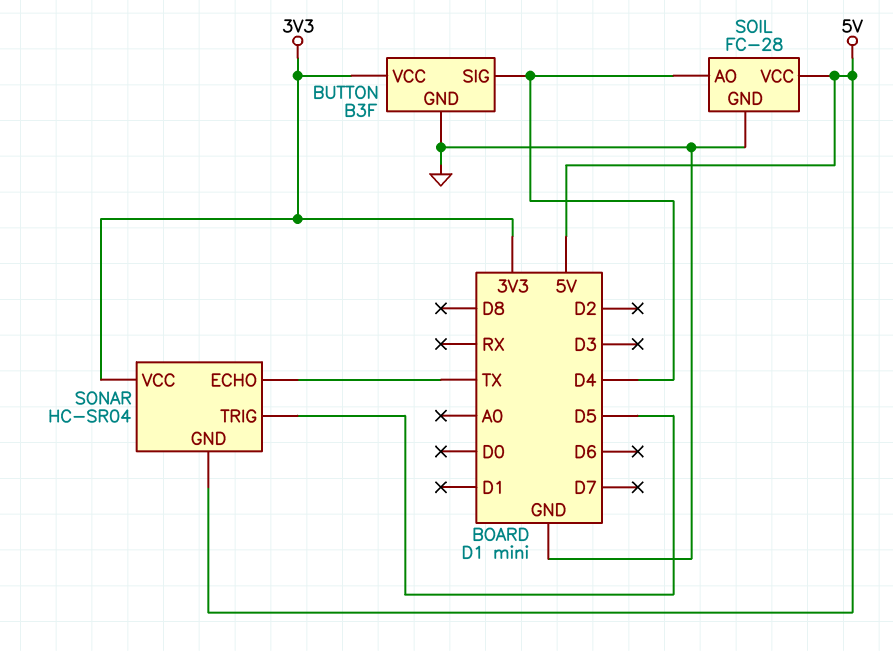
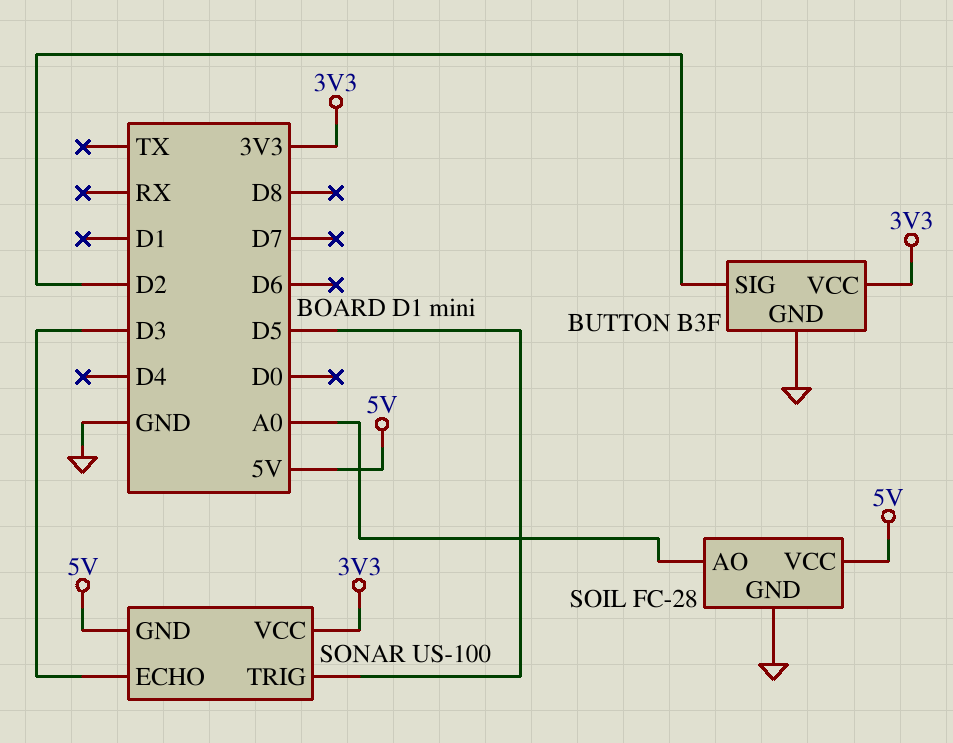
BUTTON pin SIG: D4 -> D2
SOIL pin AO: D4 -> A0
SONAR: HC-SR04 -> US-100
SONAR pin ECHO: TX -> D3

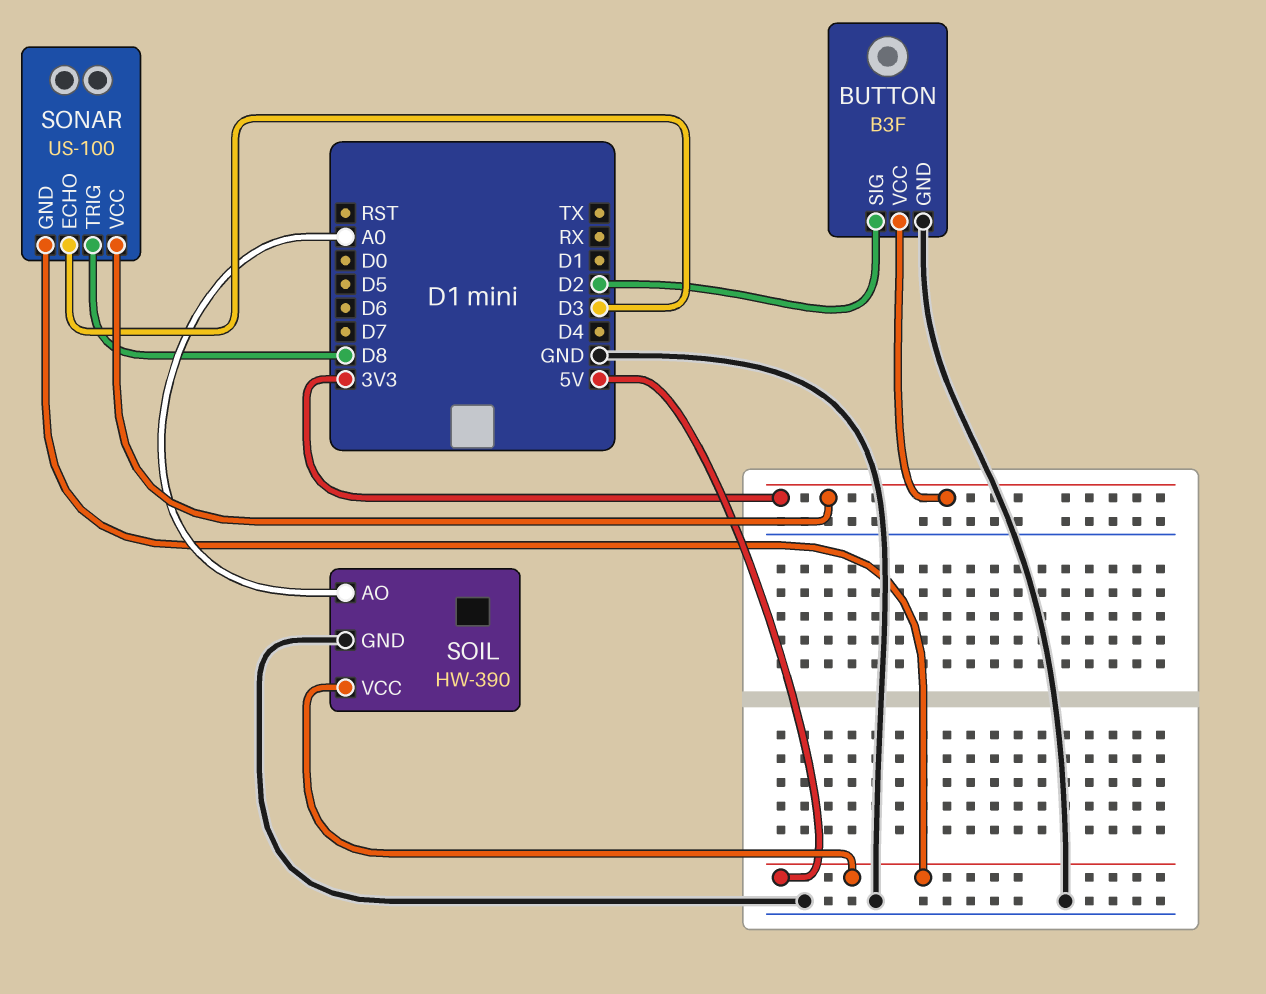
SOIL: FC-28 -> HW-390
SONAR pin TRIG: D5 -> D8

